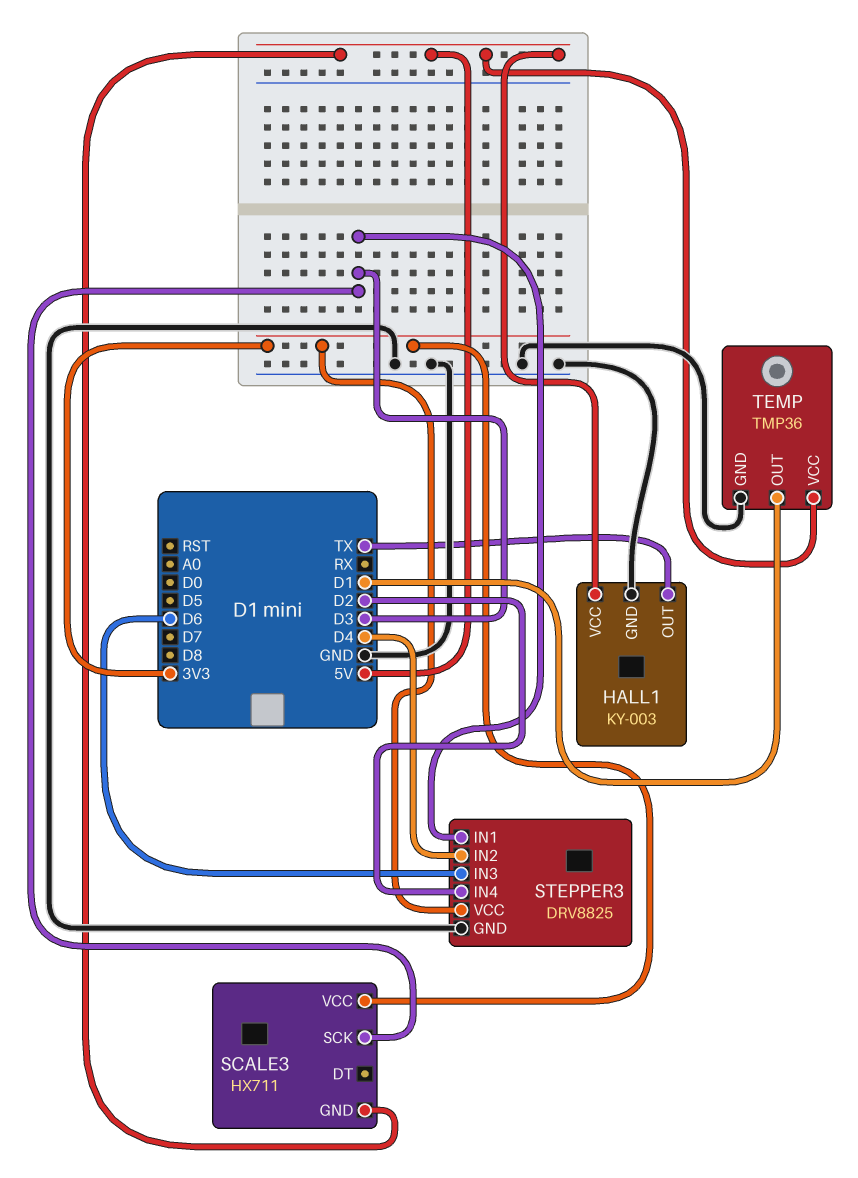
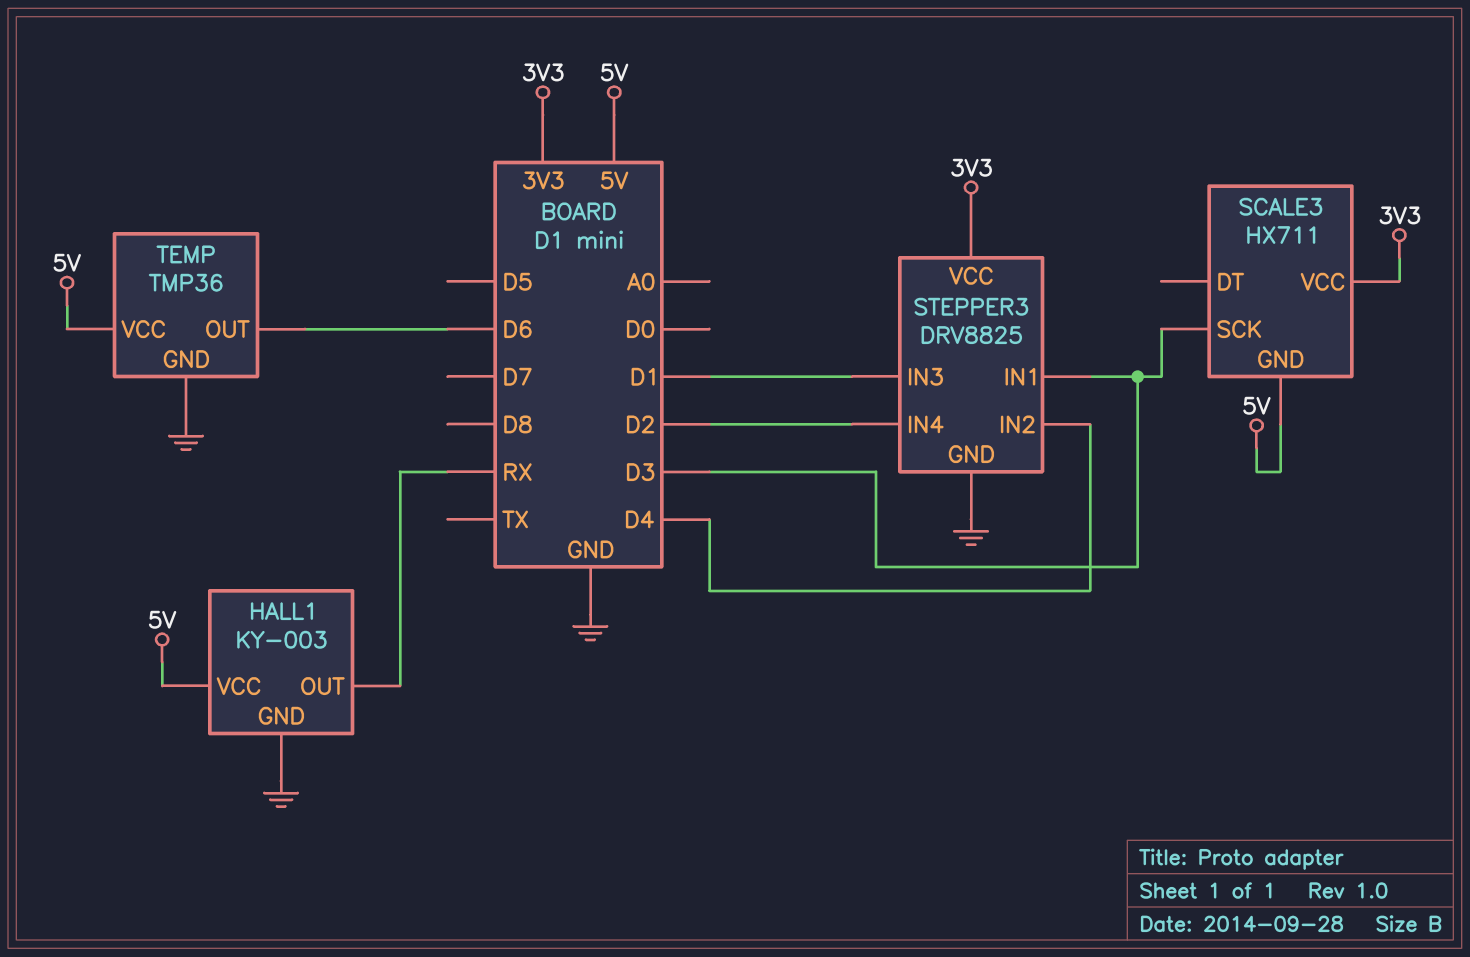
HALL1 pin OUT: TX -> RX
STEPPER3 pin IN3: D6 -> D1
TEMP pin OUT: D1 -> D6

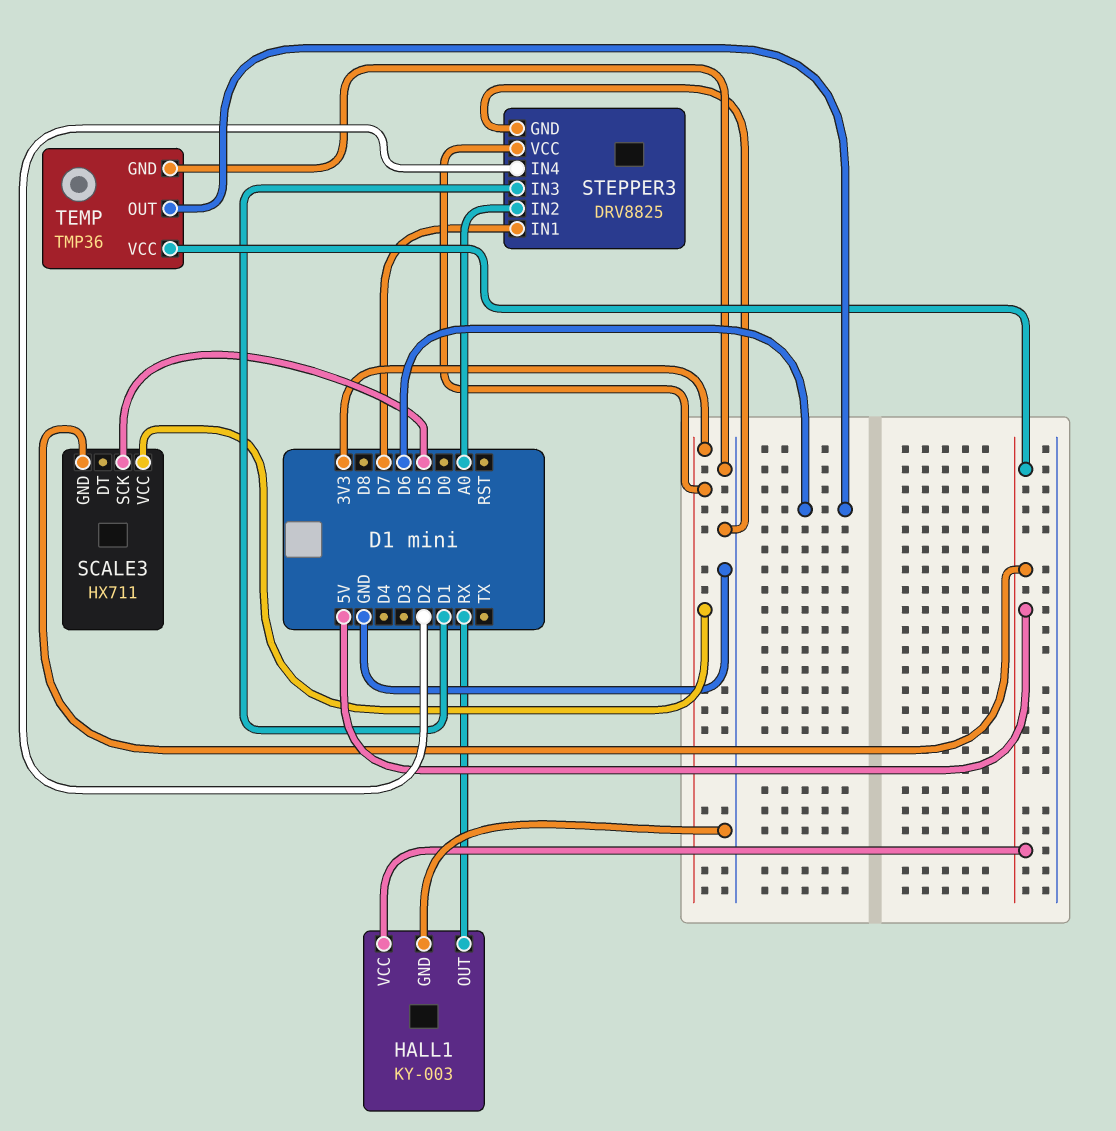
SCALE3 pin SCK: D3 -> D5
STEPPER3 pin IN1: D3 -> D7
STEPPER3 pin IN2: D4 -> A0

